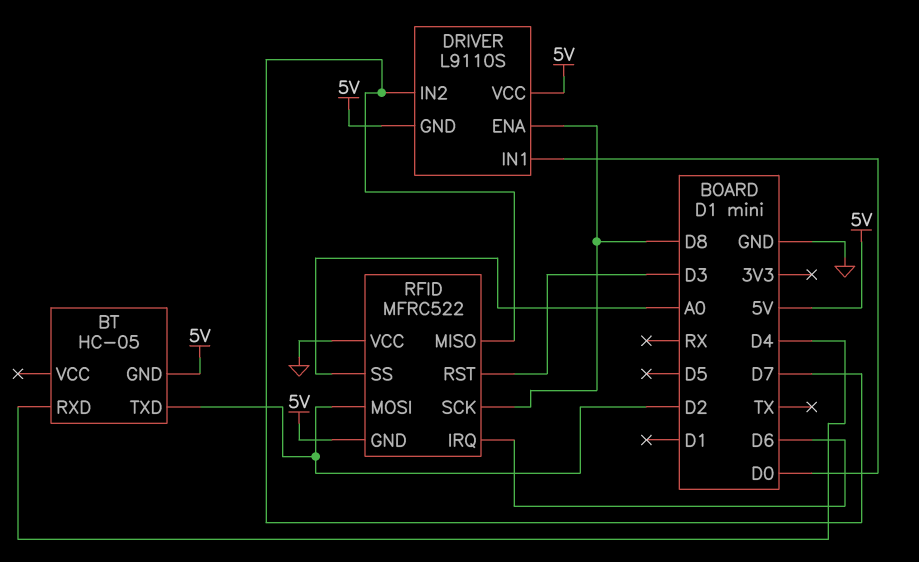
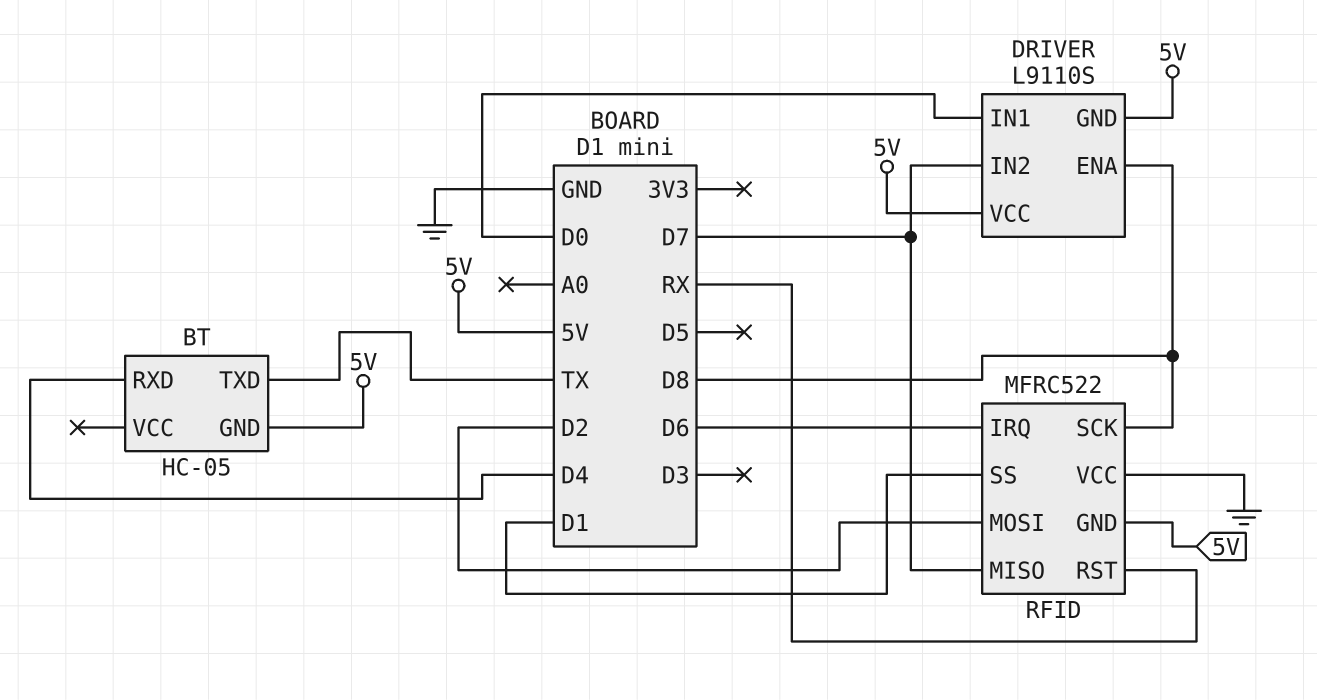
BT pin TXD: D2 -> TX
RFID pin RST: D3 -> RX
RFID pin SS: A0 -> D1

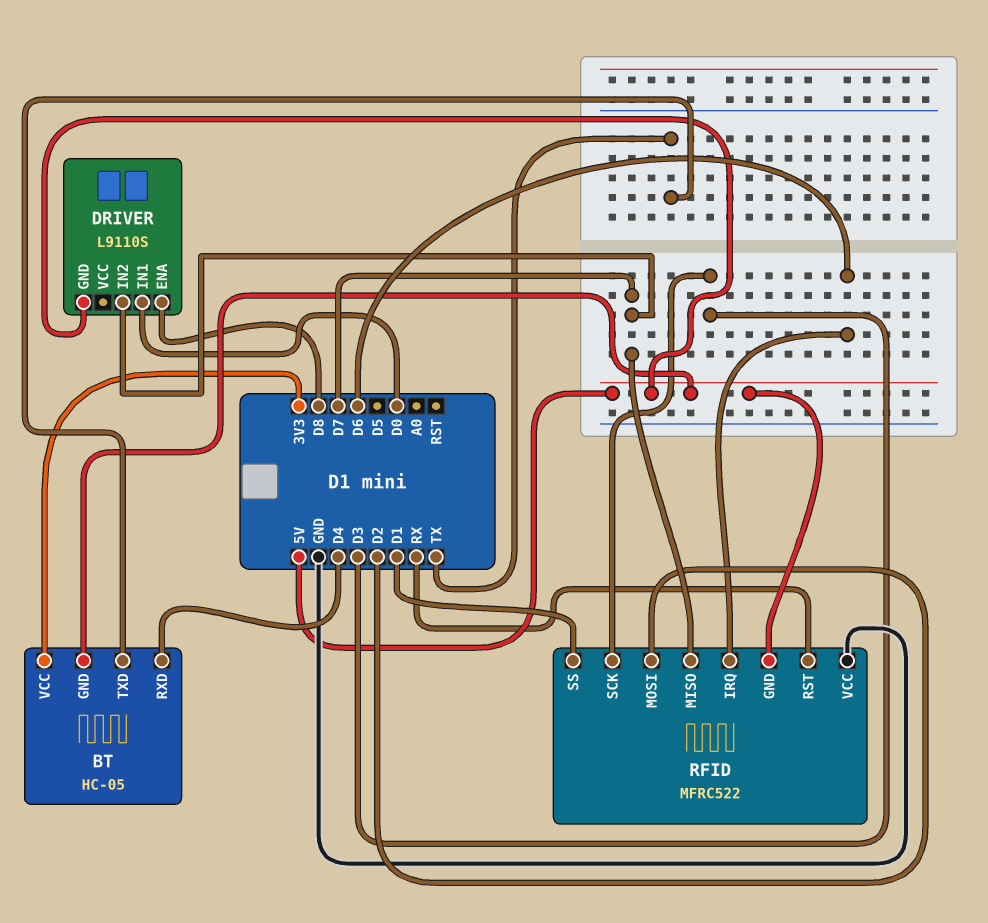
BT pin VCC: none -> 3V3
DRIVER pin VCC: 5V -> none
RFID pin SCK: D8 -> D3

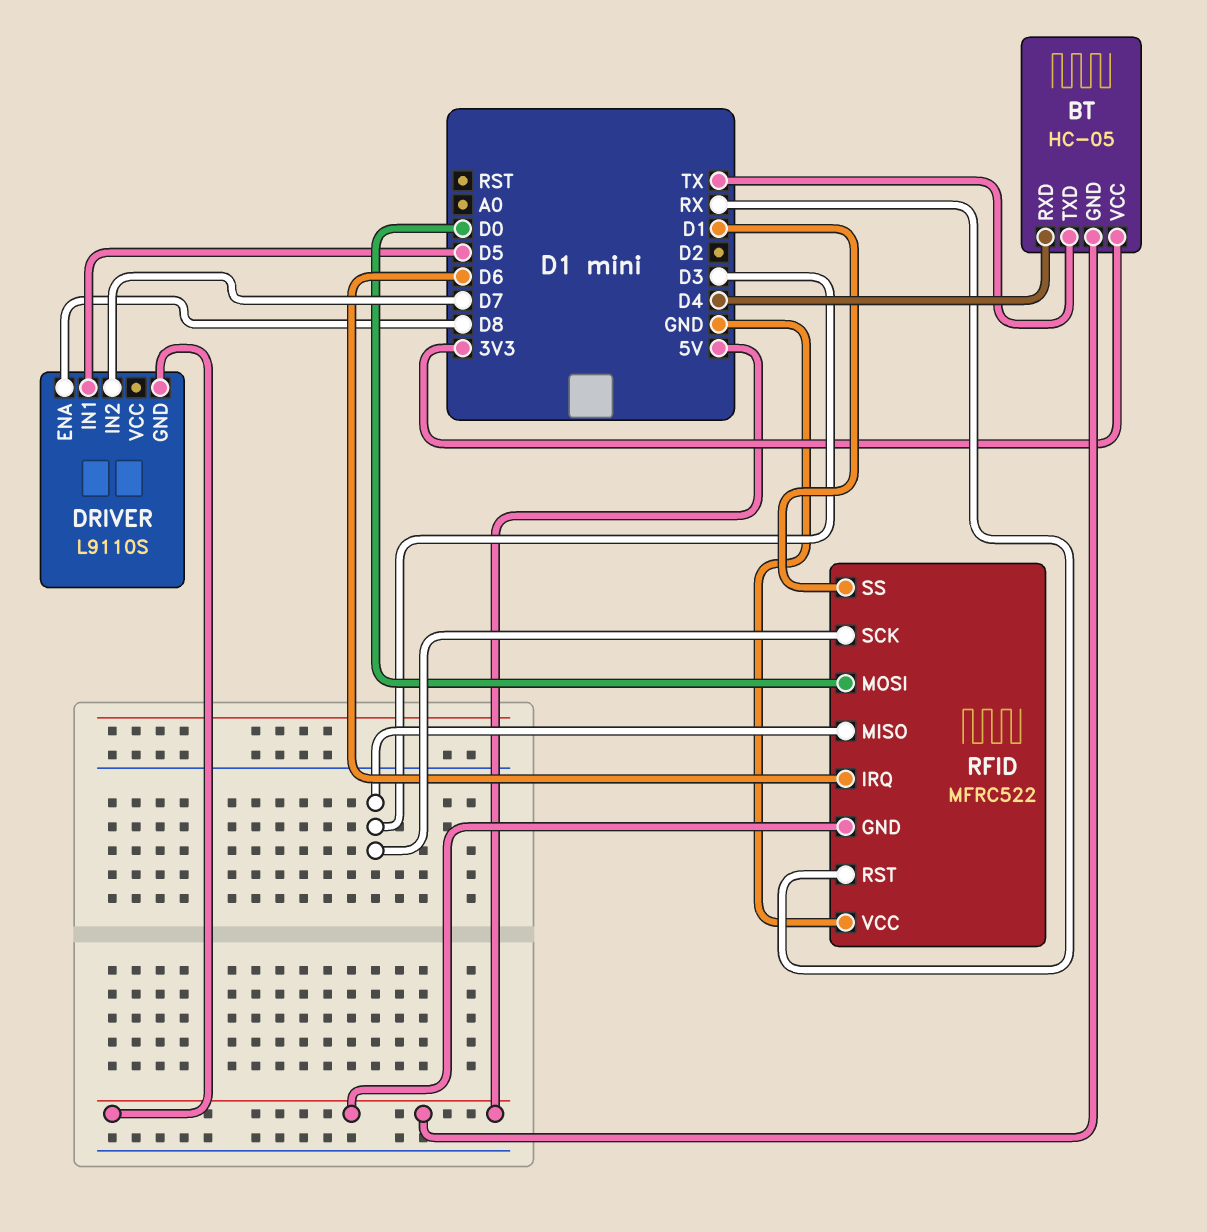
DRIVER pin IN1: D0 -> D5
RFID pin MISO: D7 -> D3
RFID pin MOSI: D2 -> D0

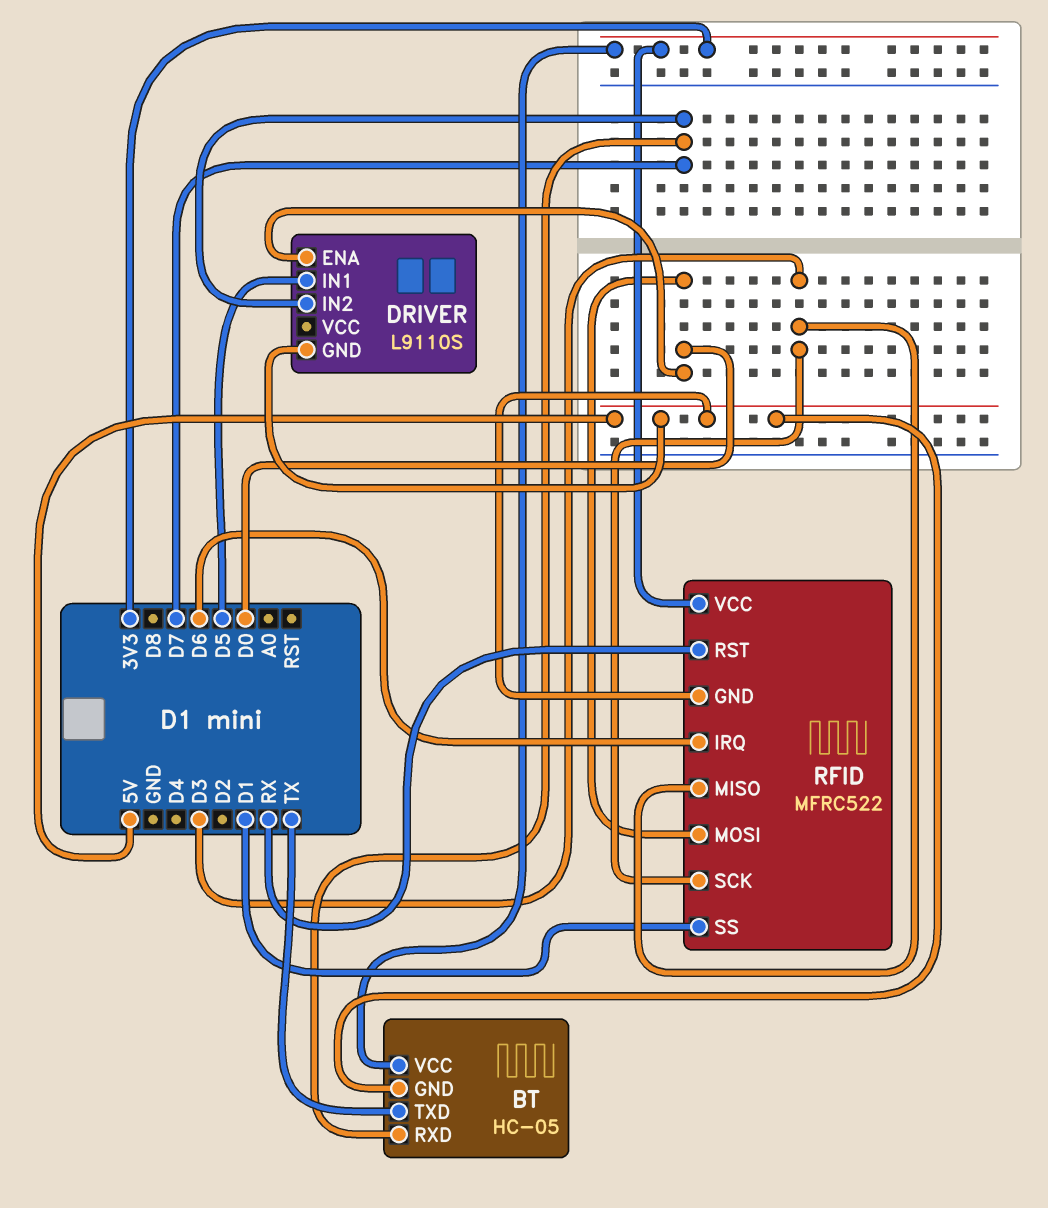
BT pin RXD: D4 -> D7
DRIVER pin ENA: D8 -> D0
RFID pin VCC: GND -> 3V3

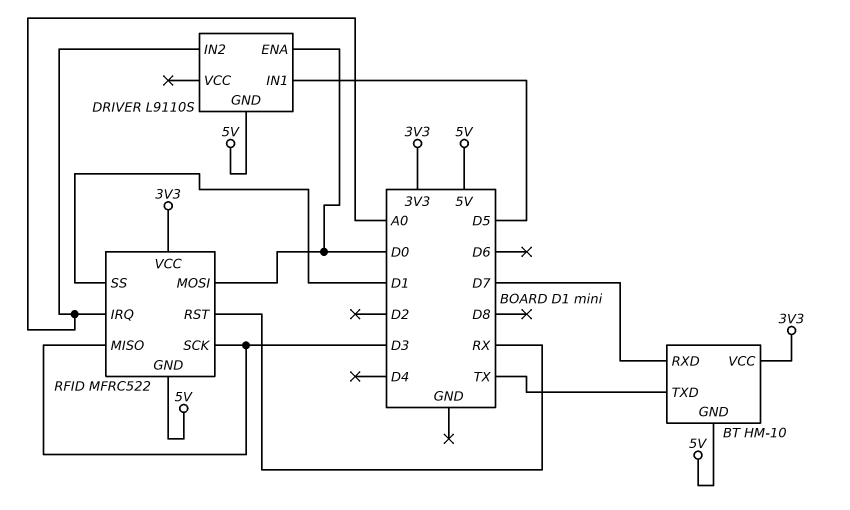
BT: HC-05 -> HM-10
DRIVER pin IN2: D7 -> A0
RFID pin IRQ: D6 -> A0

